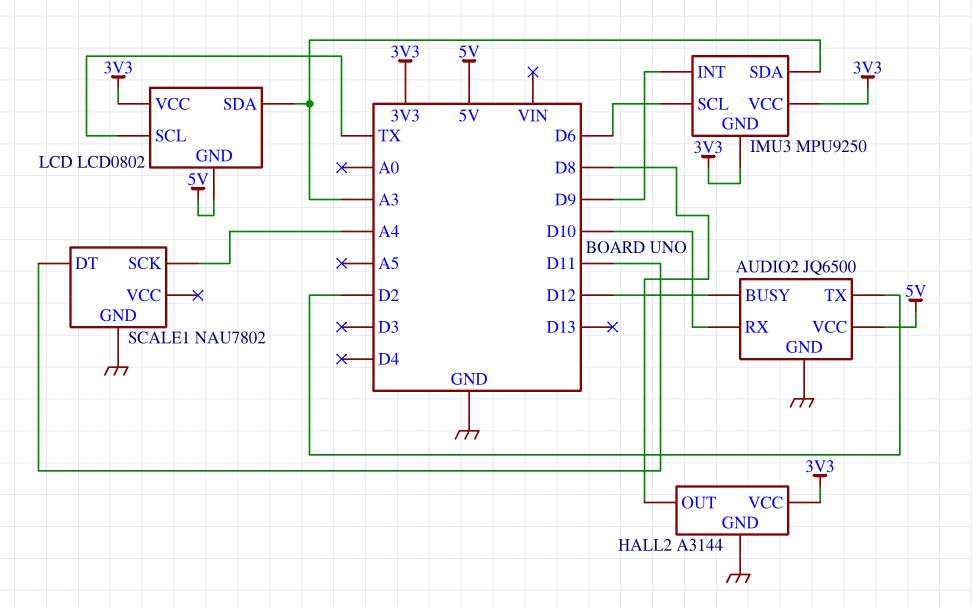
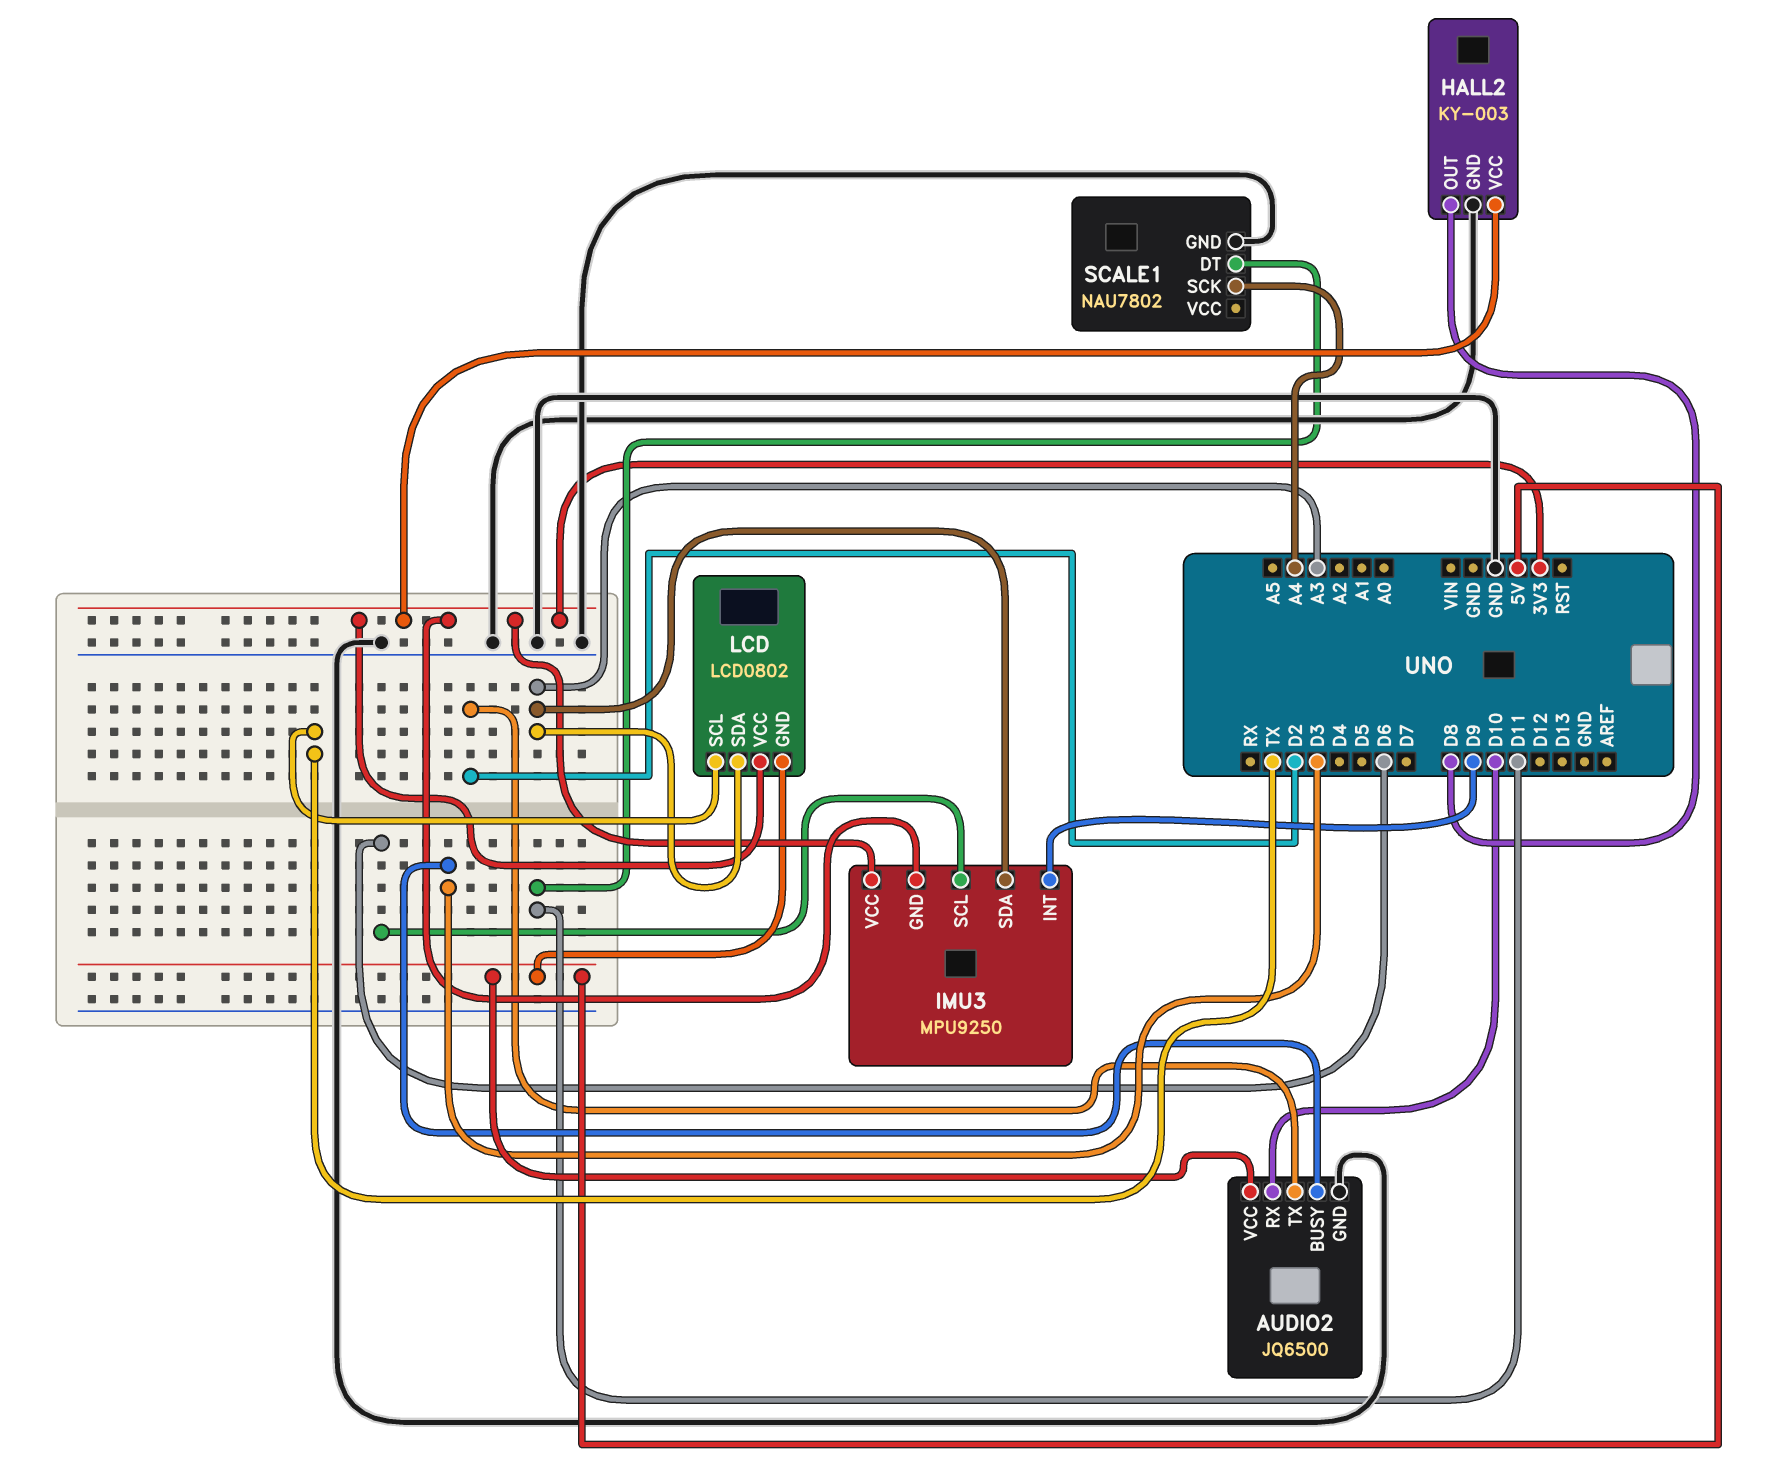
AUDIO2 pin BUSY: D12 -> D3
HALL2: A3144 -> KY-003

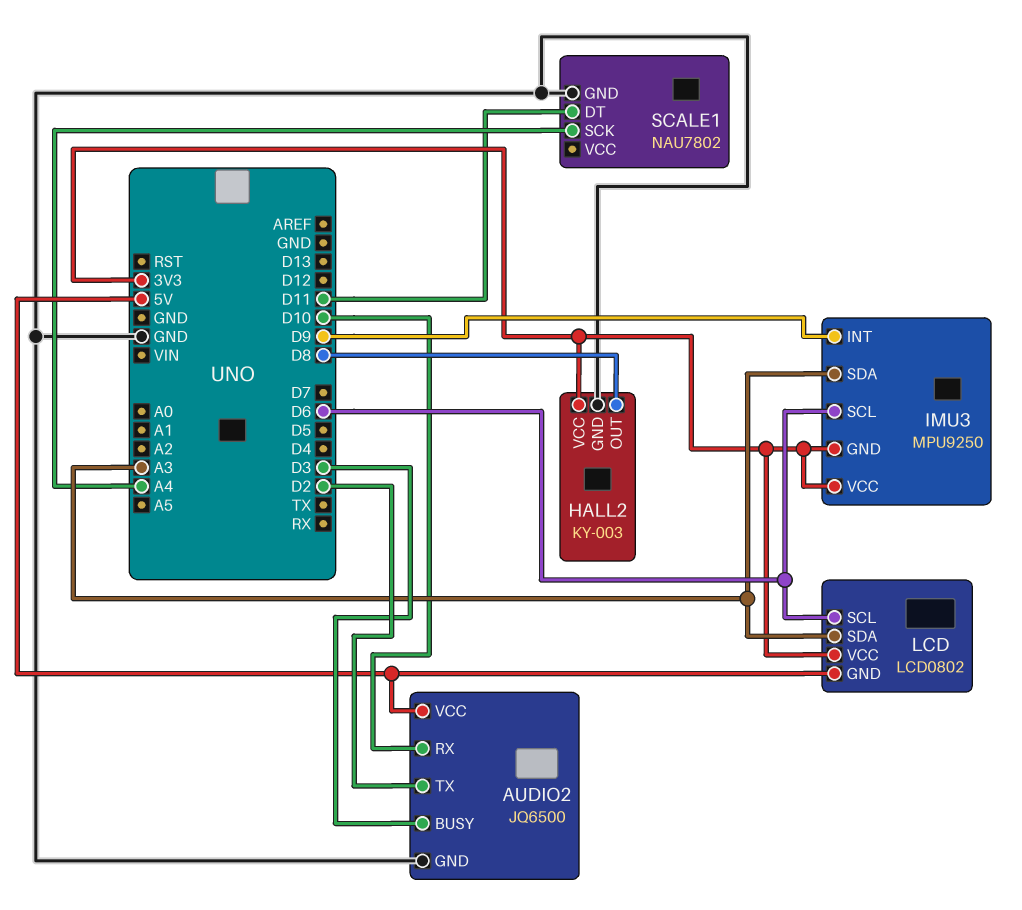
LCD pin SCL: TX -> D6

